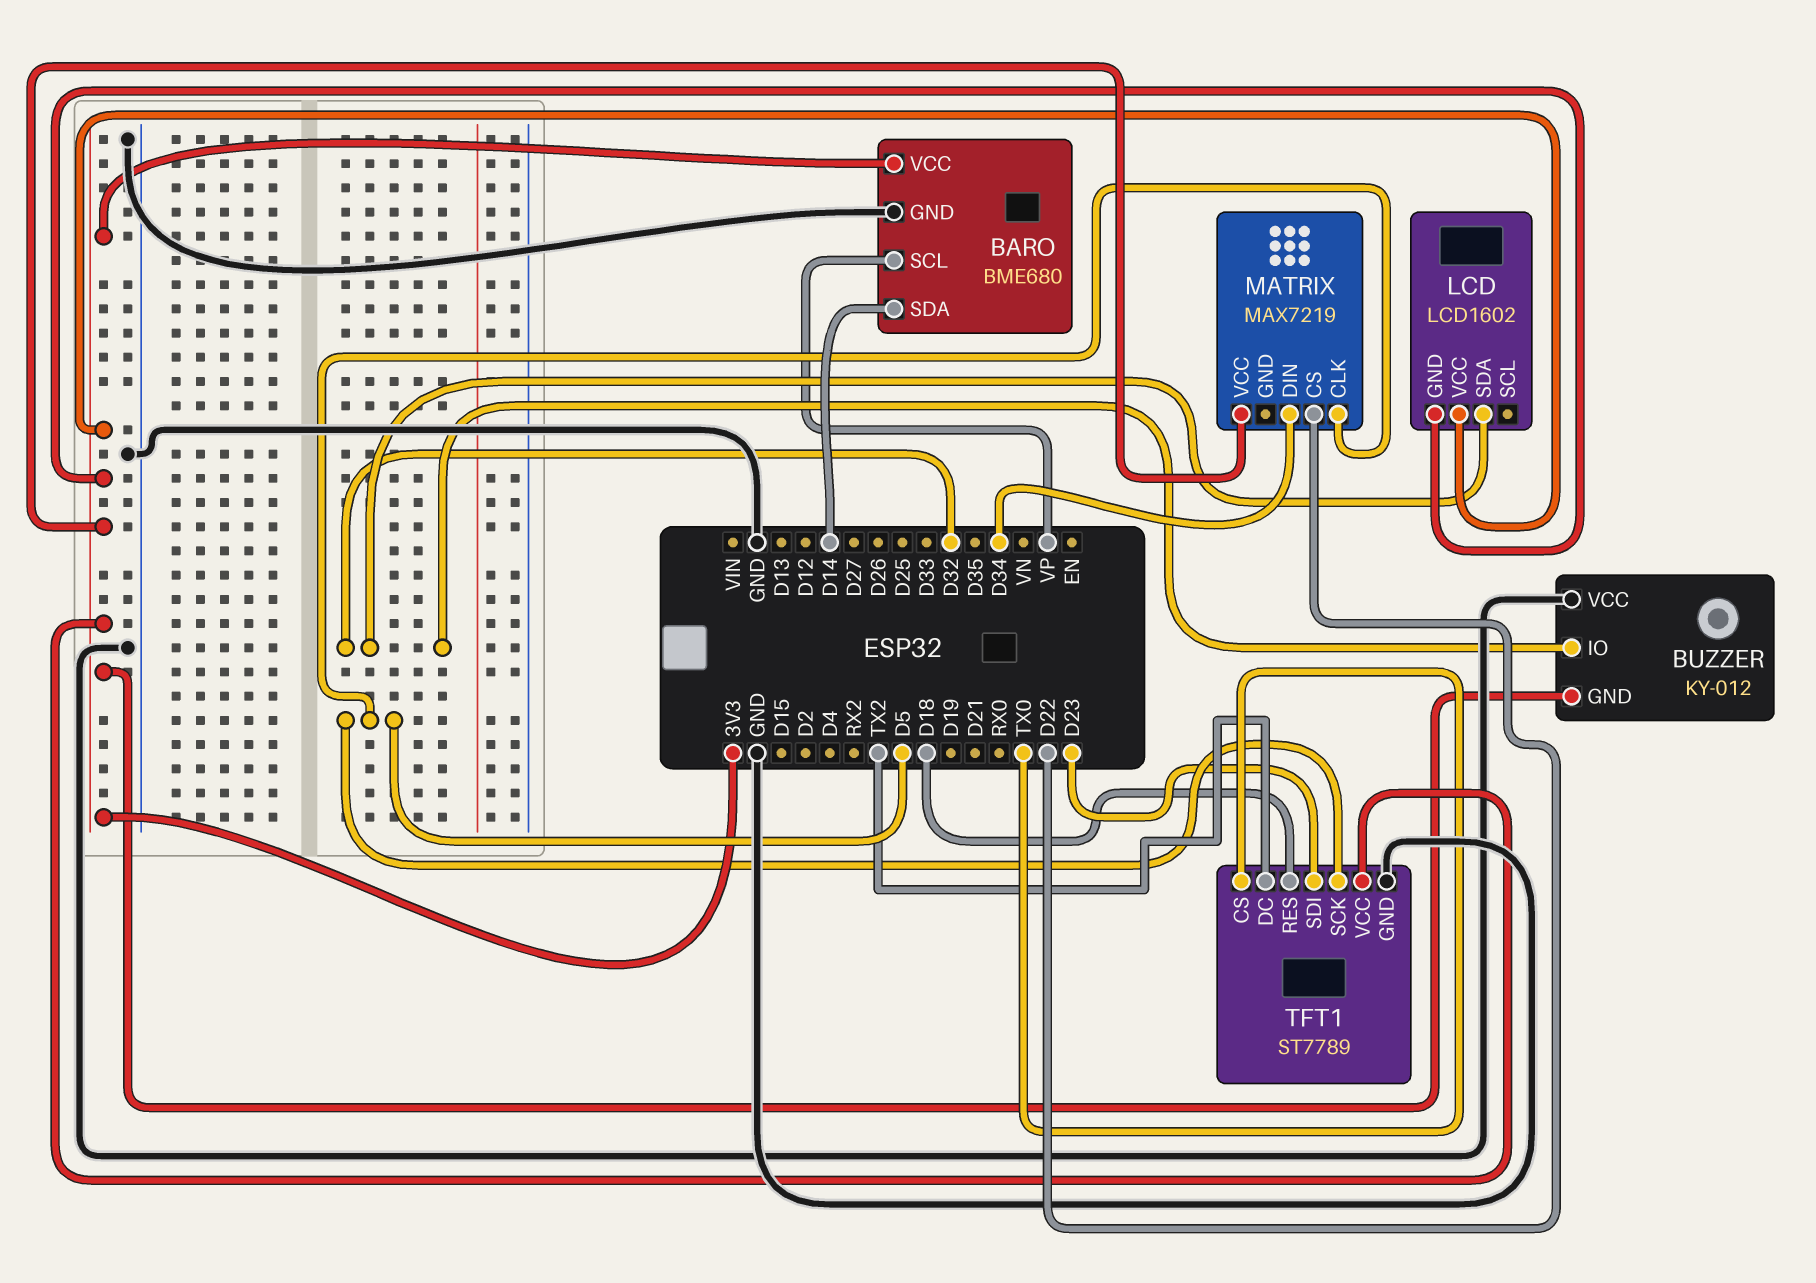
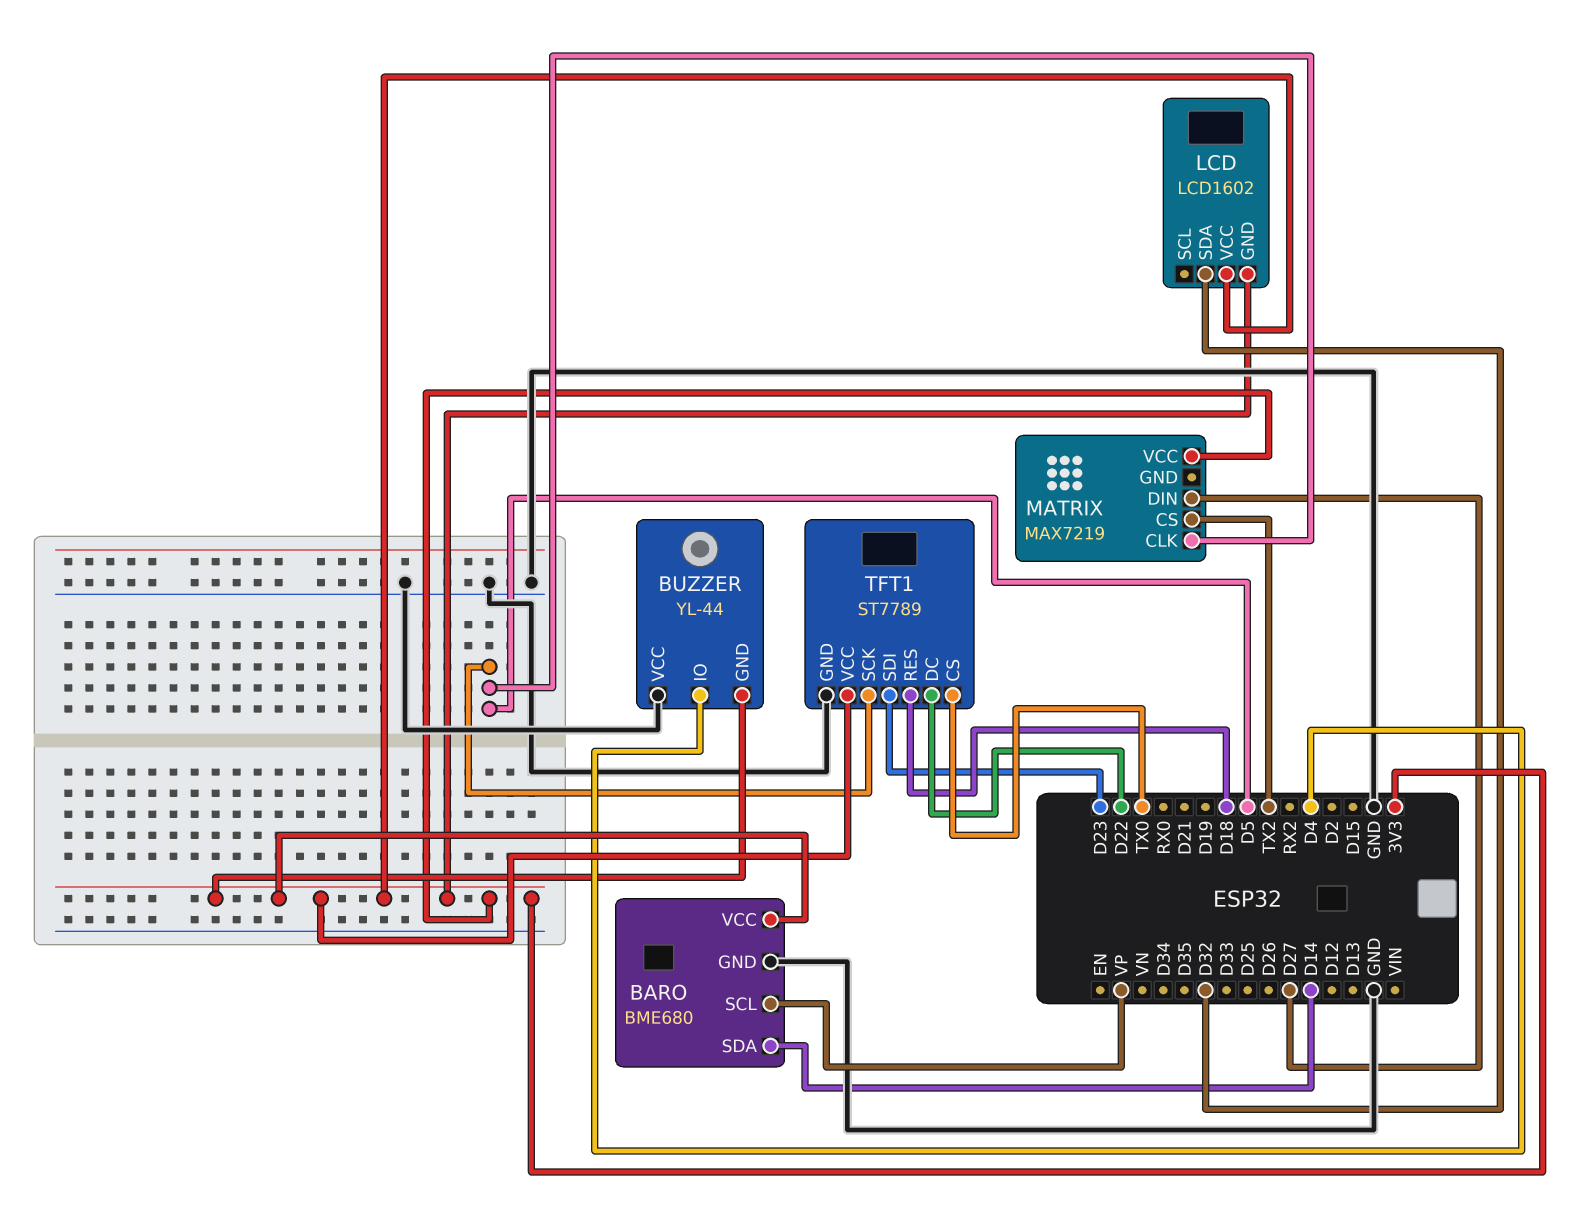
BUZZER: KY-012 -> YL-44
BUZZER pin IO: D32 -> D4
MATRIX pin CS: D22 -> TX2
MATRIX pin DIN: D34 -> D27
TFT1 pin DC: TX2 -> D22

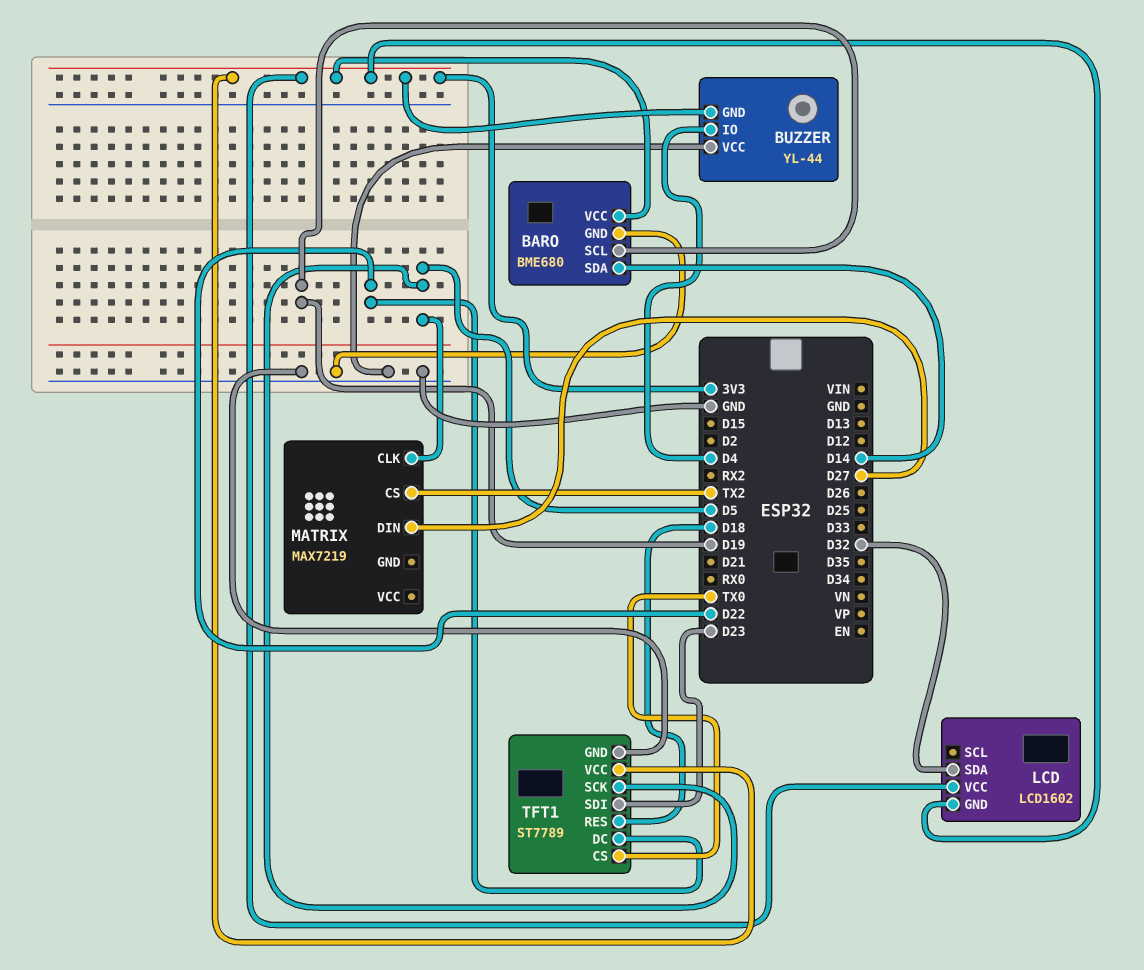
BARO pin SCL: VP -> D19
MATRIX pin VCC: 3V3 -> none

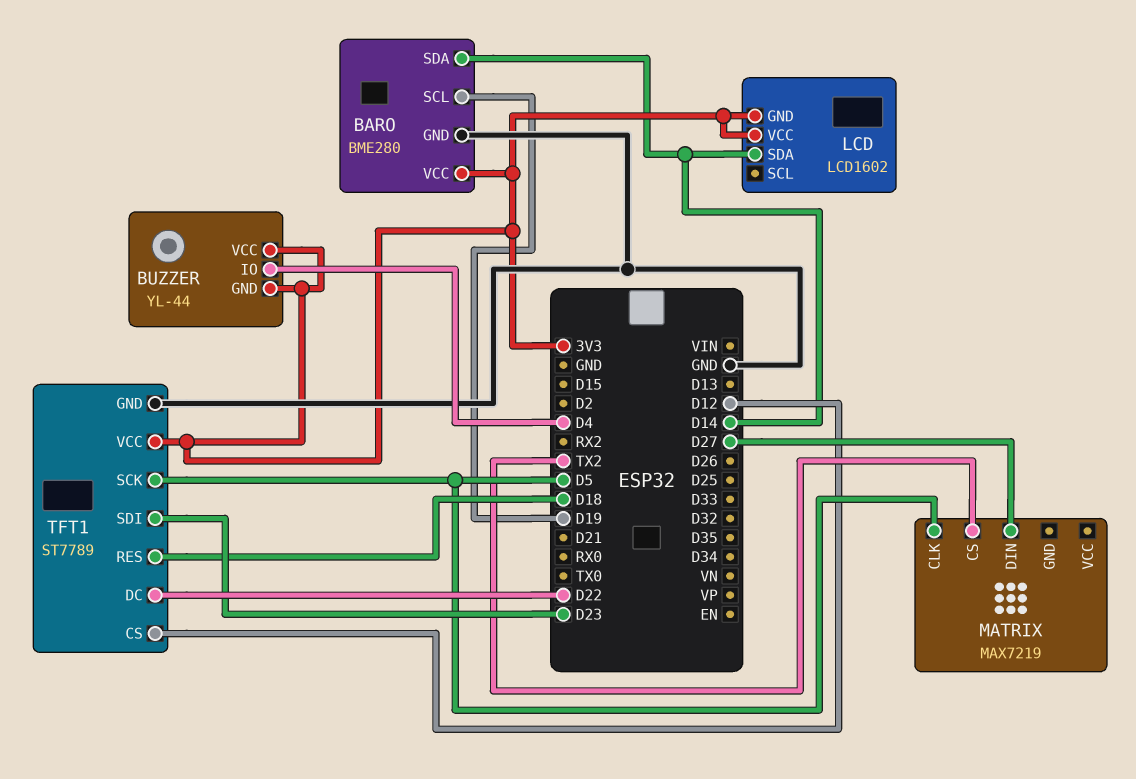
BARO: BME680 -> BME280
BUZZER pin VCC: GND -> 3V3
LCD pin SDA: D32 -> D14
TFT1 pin CS: TX0 -> D12

